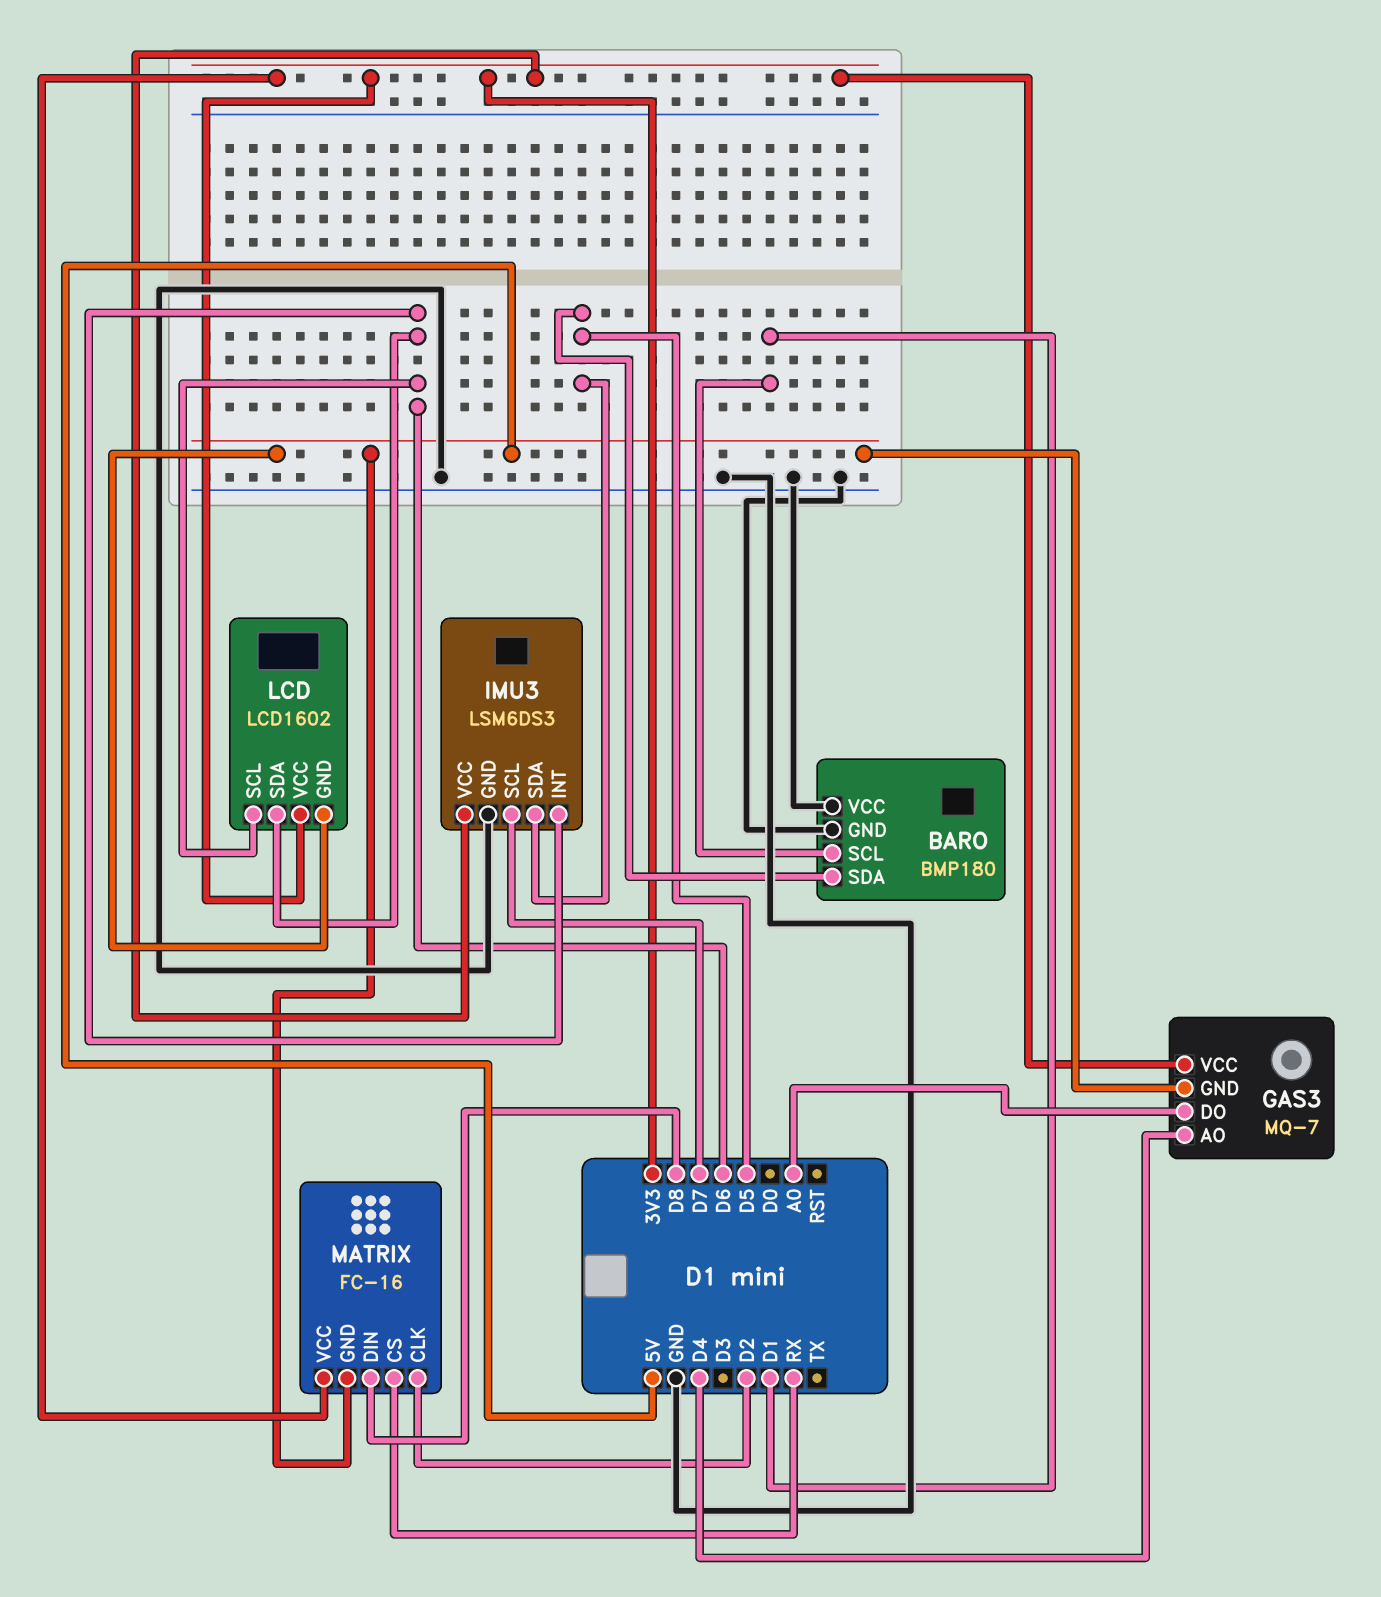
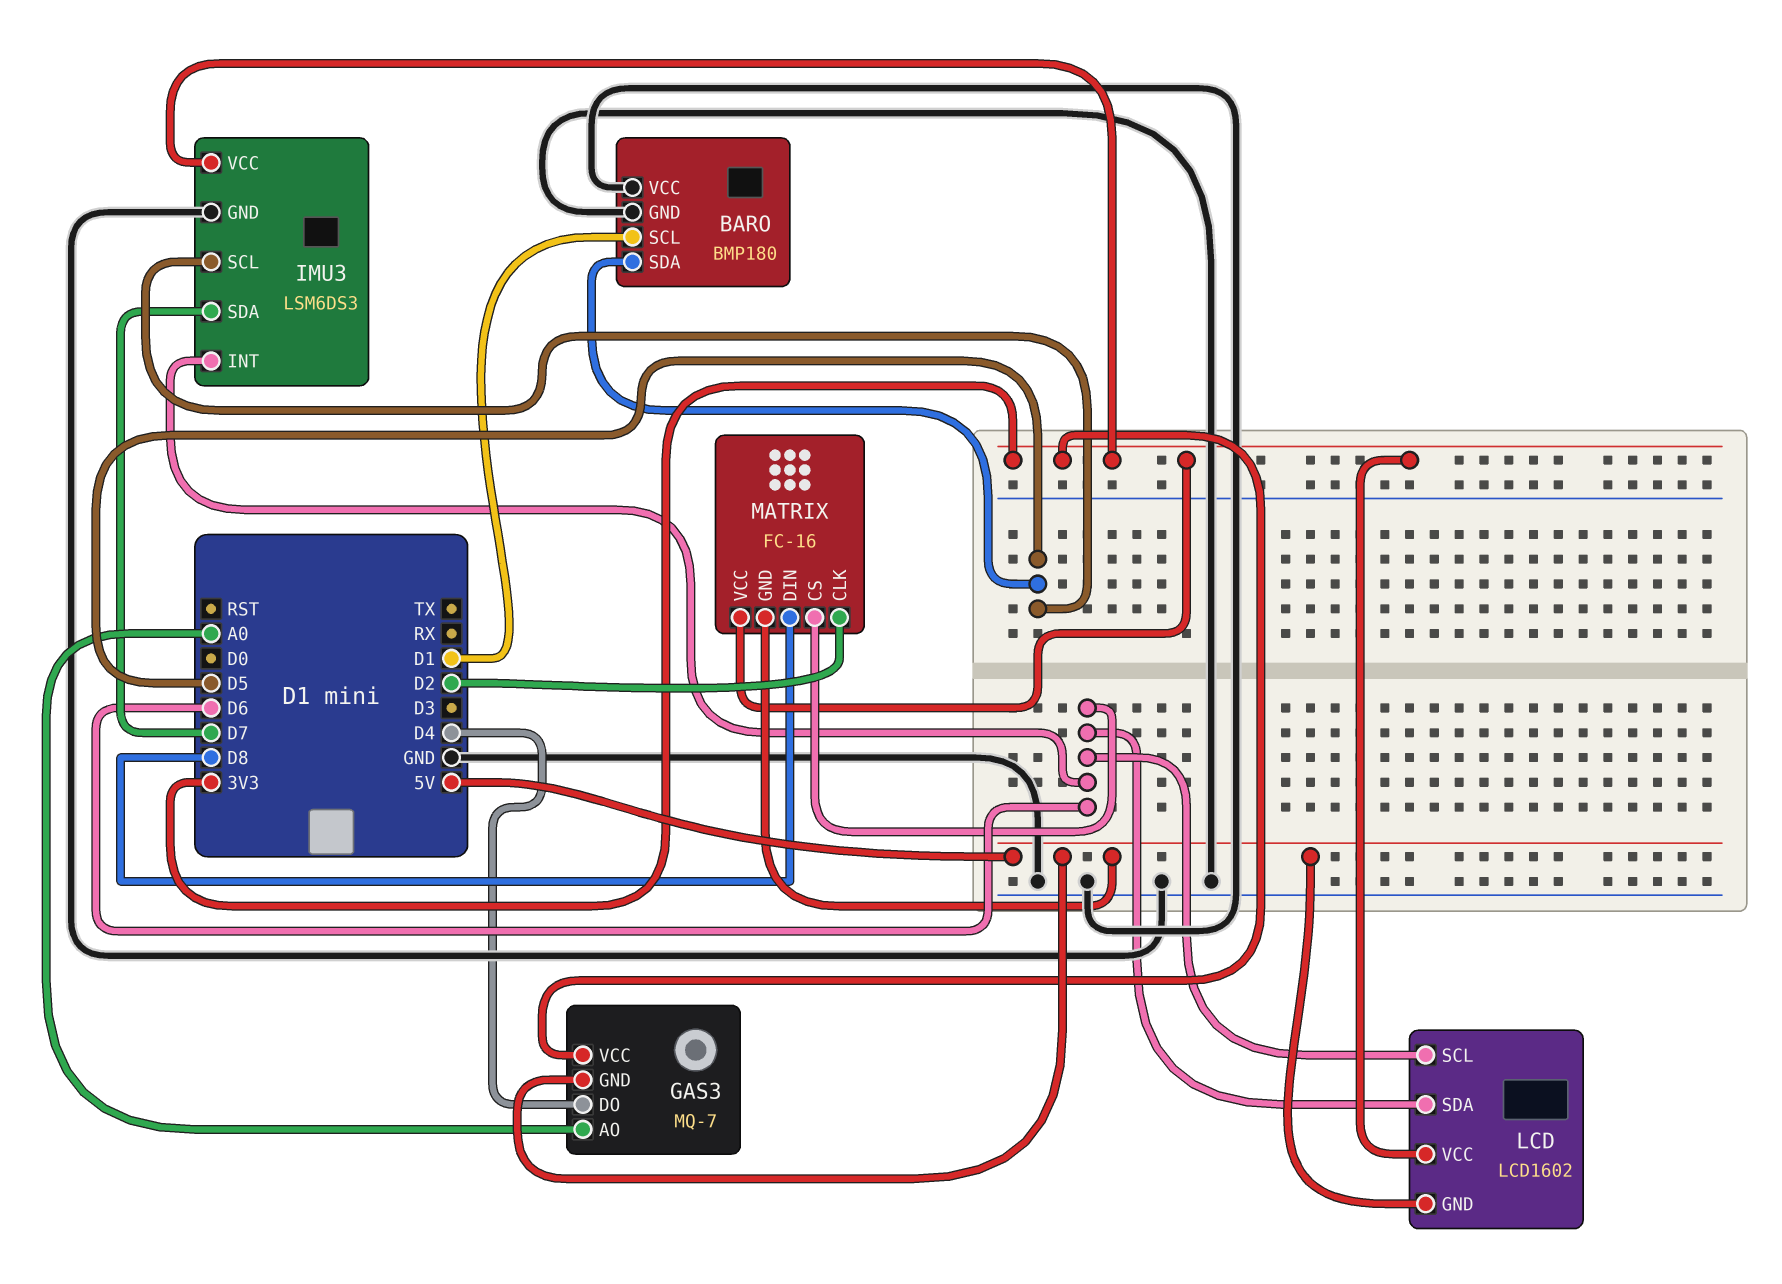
GAS3 pin AO: D4 -> A0
GAS3 pin DO: A0 -> D4
IMU3 pin SCL: D7 -> D5
IMU3 pin SDA: D5 -> D7
MATRIX pin CS: RX -> D6

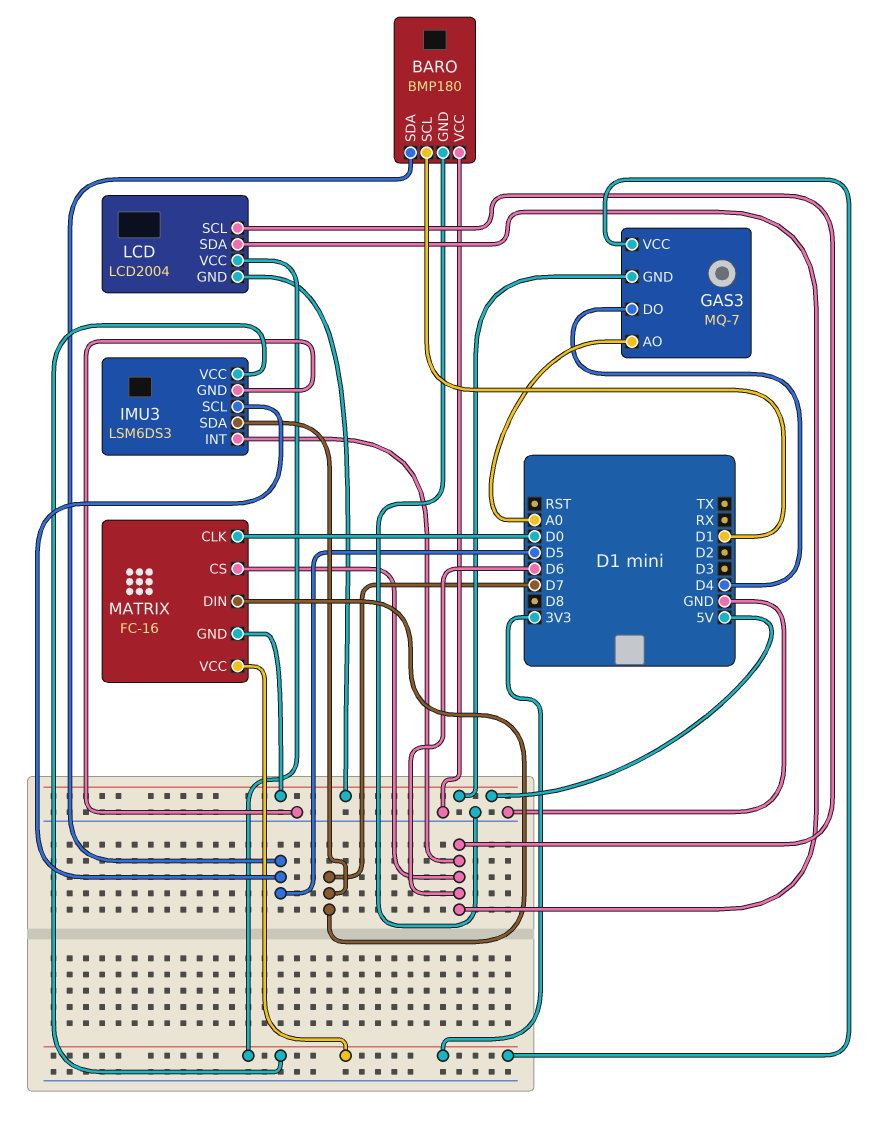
LCD: LCD1602 -> LCD2004
MATRIX pin CLK: D2 -> D0
MATRIX pin DIN: D8 -> D7

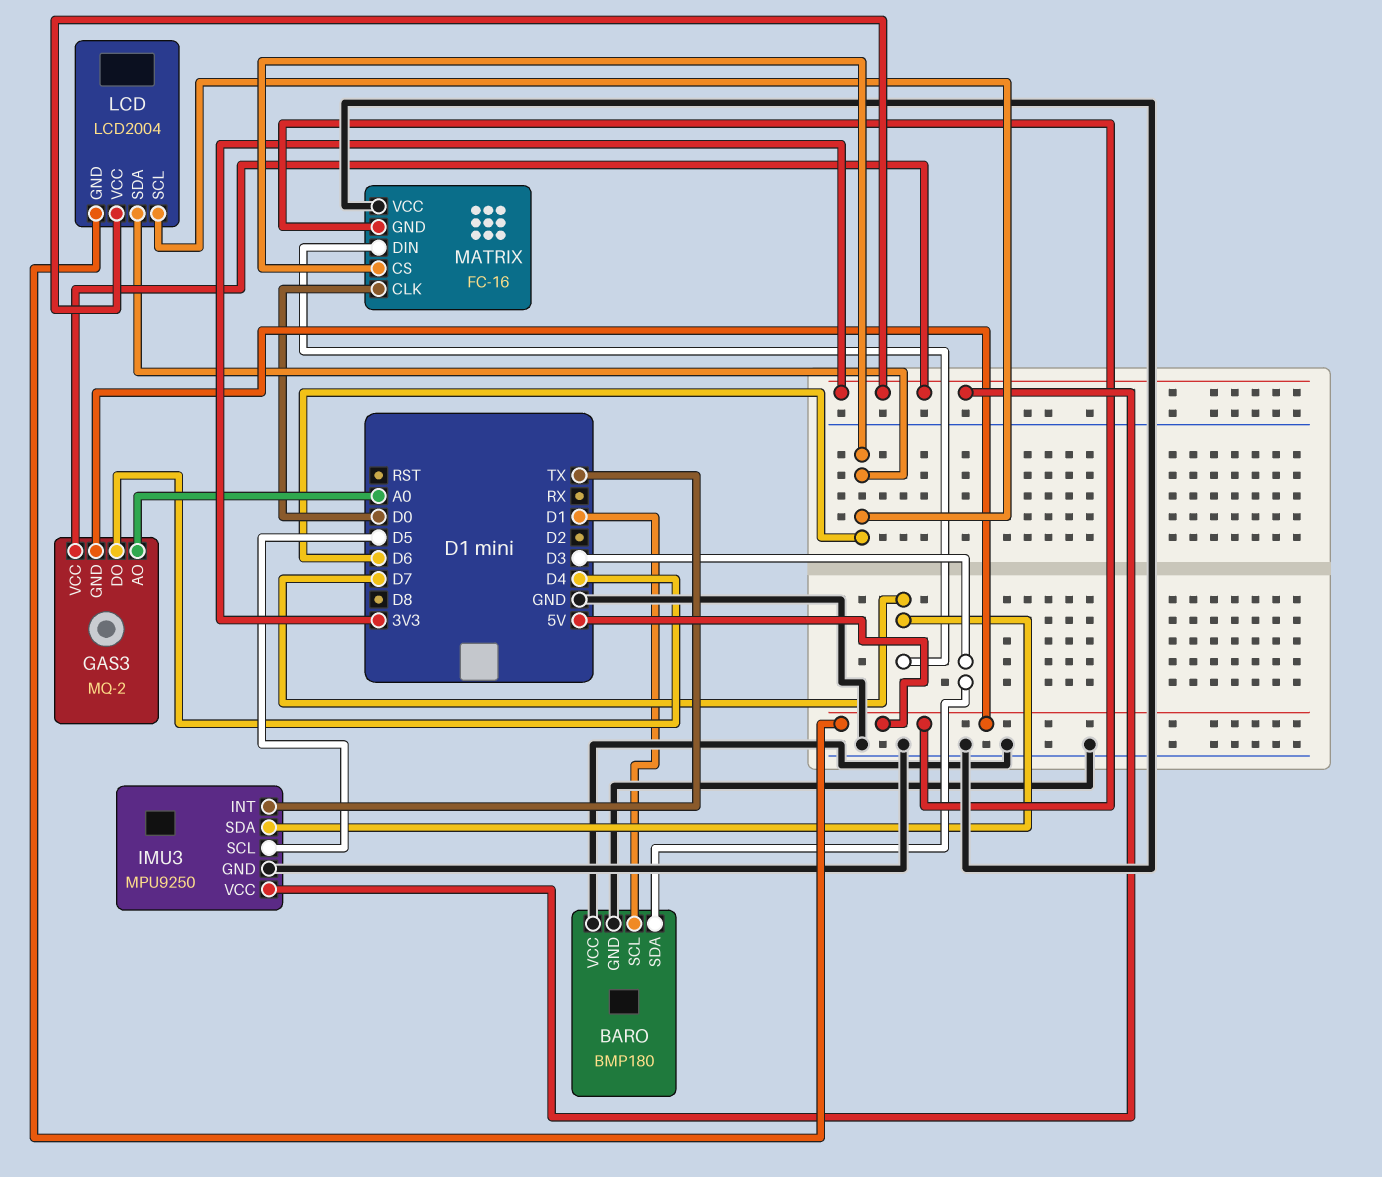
BARO pin SDA: D5 -> D3
GAS3: MQ-7 -> MQ-2
IMU3: LSM6DS3 -> MPU9250
IMU3 pin INT: D6 -> TX
MATRIX pin VCC: 3V3 -> GND

